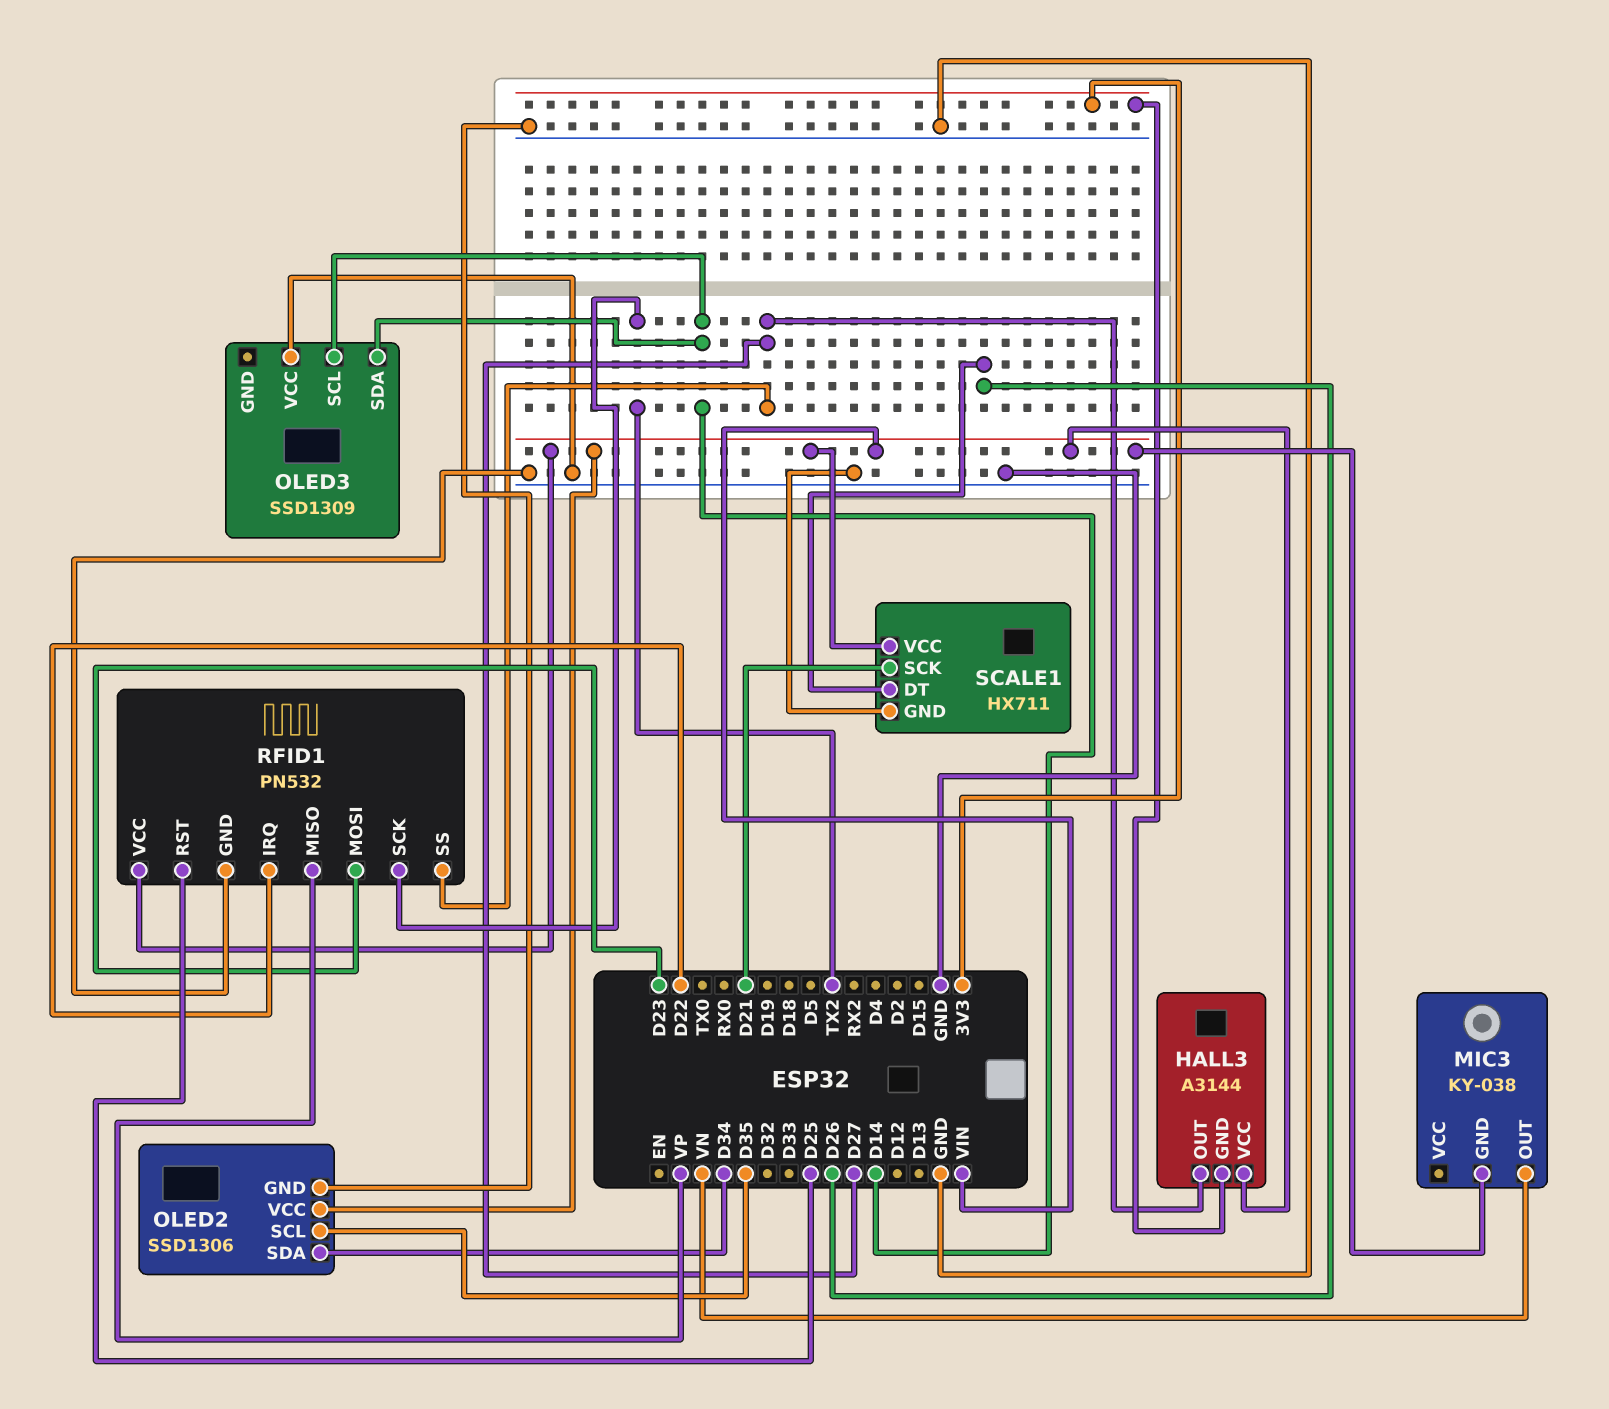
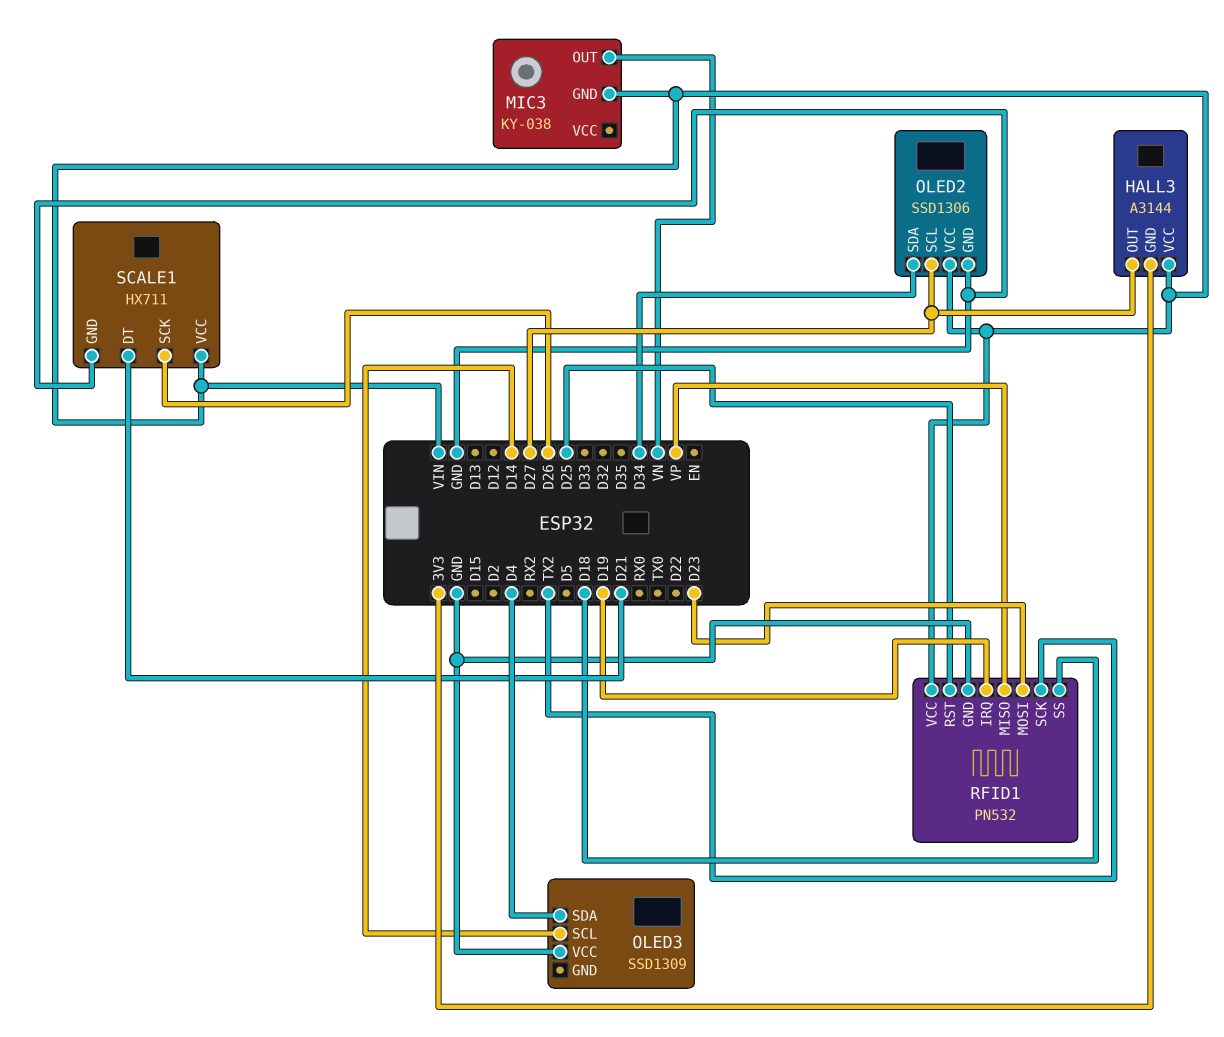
OLED2 pin SCL: D35 -> D27
OLED3 pin SDA: D14 -> D4
RFID1 pin IRQ: D22 -> D19
RFID1 pin SS: D27 -> D18
SCALE1 pin DT: D26 -> D21
SCALE1 pin SCK: D21 -> D26

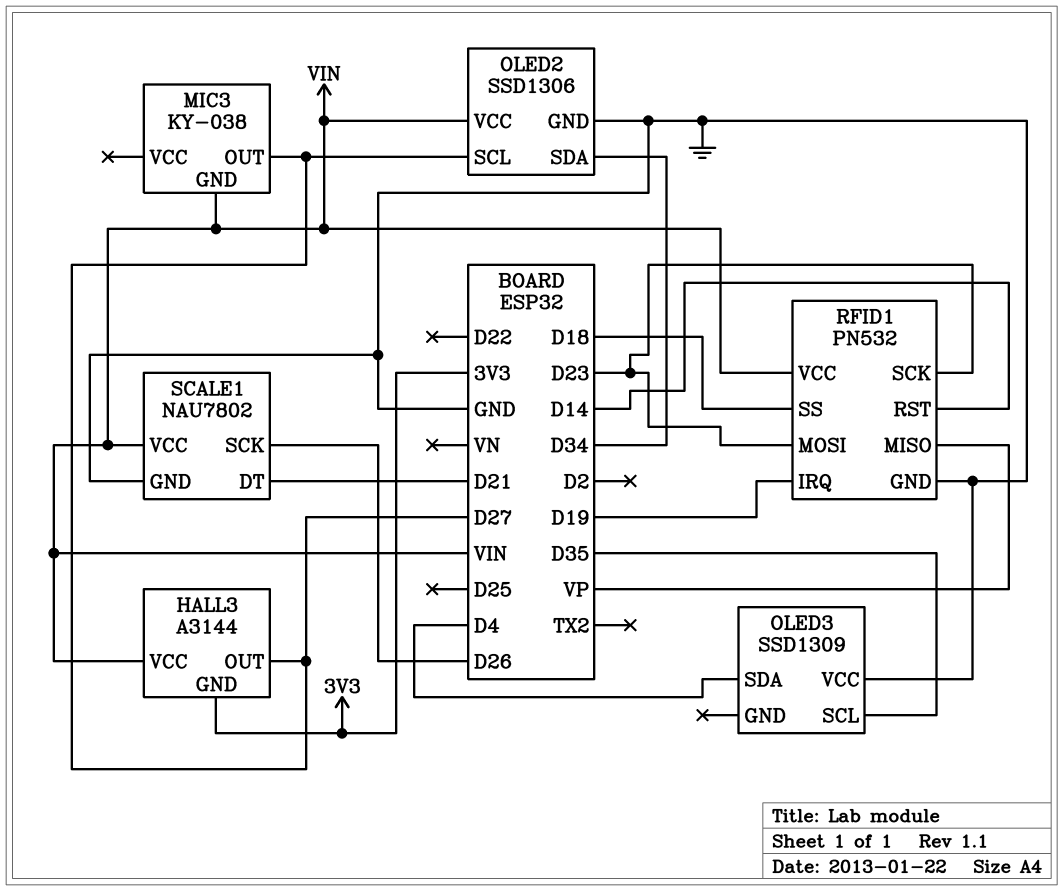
MIC3 pin OUT: VN -> D27
OLED3 pin SCL: D14 -> D35
RFID1 pin RST: D25 -> D14
RFID1 pin SCK: TX2 -> D23
SCALE1: HX711 -> NAU7802

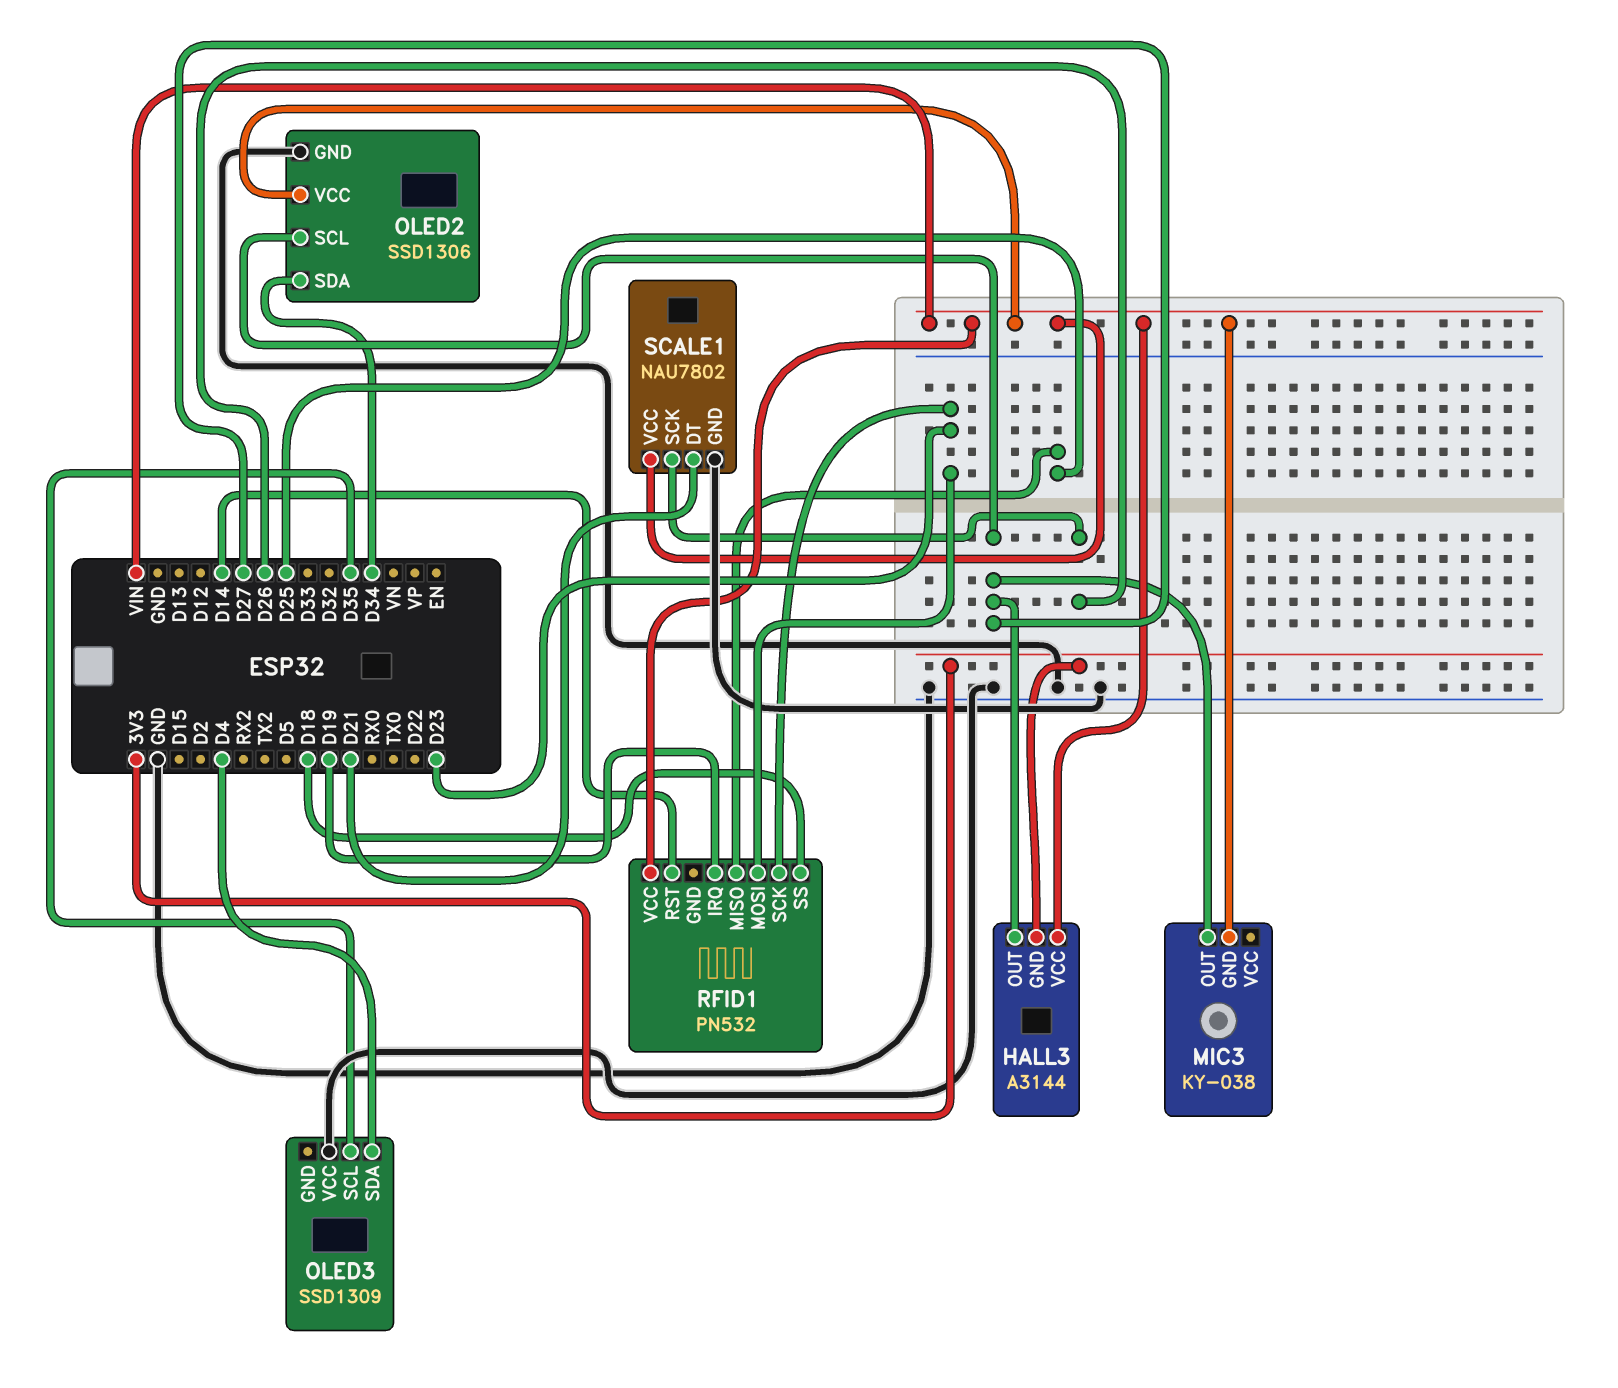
RFID1 pin GND: GND -> none
RFID1 pin MISO: VP -> D25

